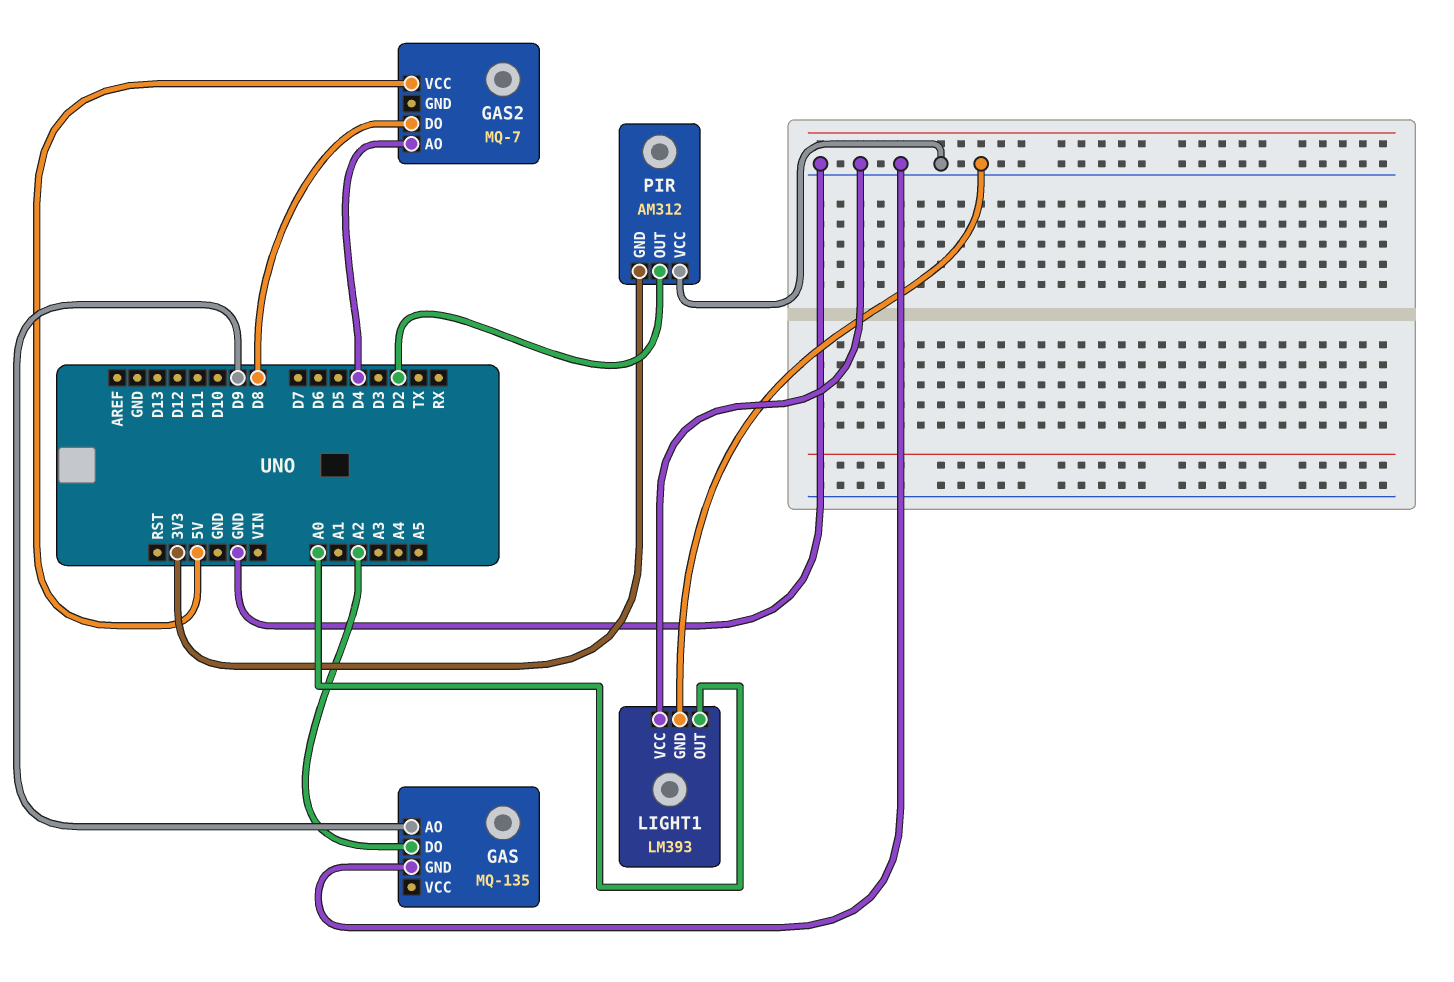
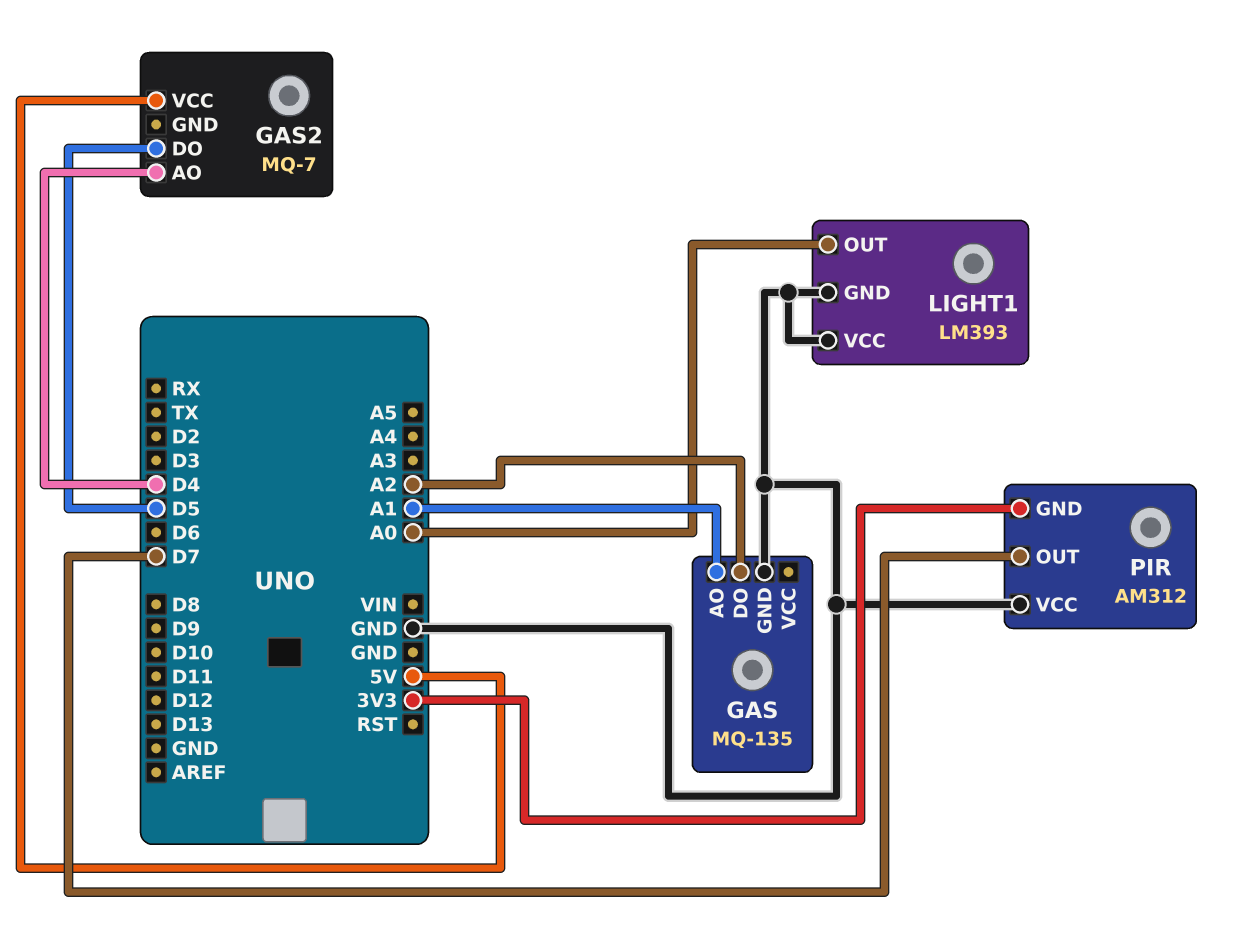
GAS pin AO: D9 -> A1
GAS2 pin DO: D8 -> D5
PIR pin OUT: D2 -> D7

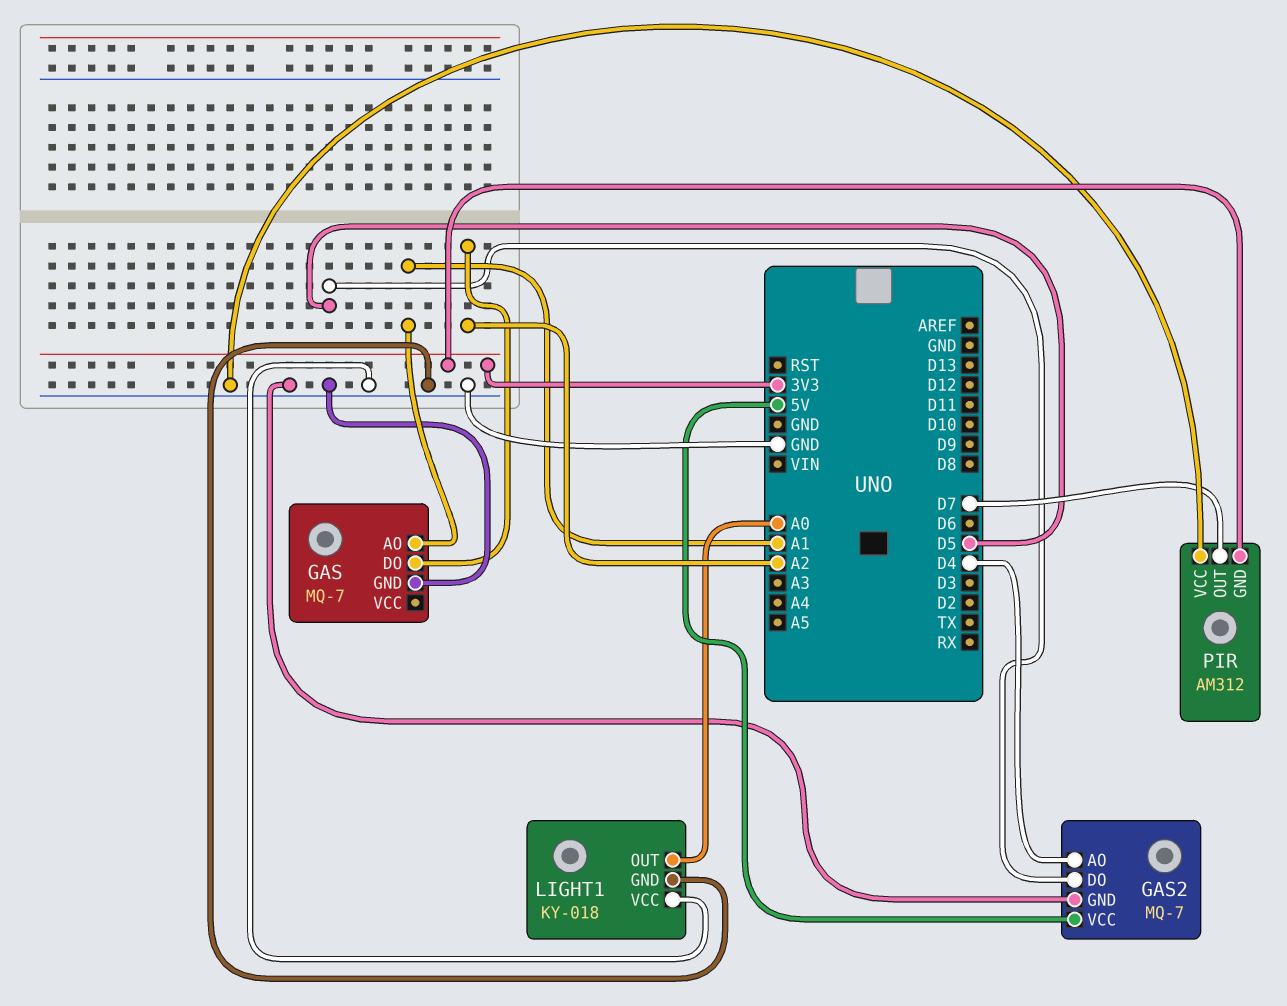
GAS: MQ-135 -> MQ-7
GAS2 pin GND: none -> GND
LIGHT1: LM393 -> KY-018

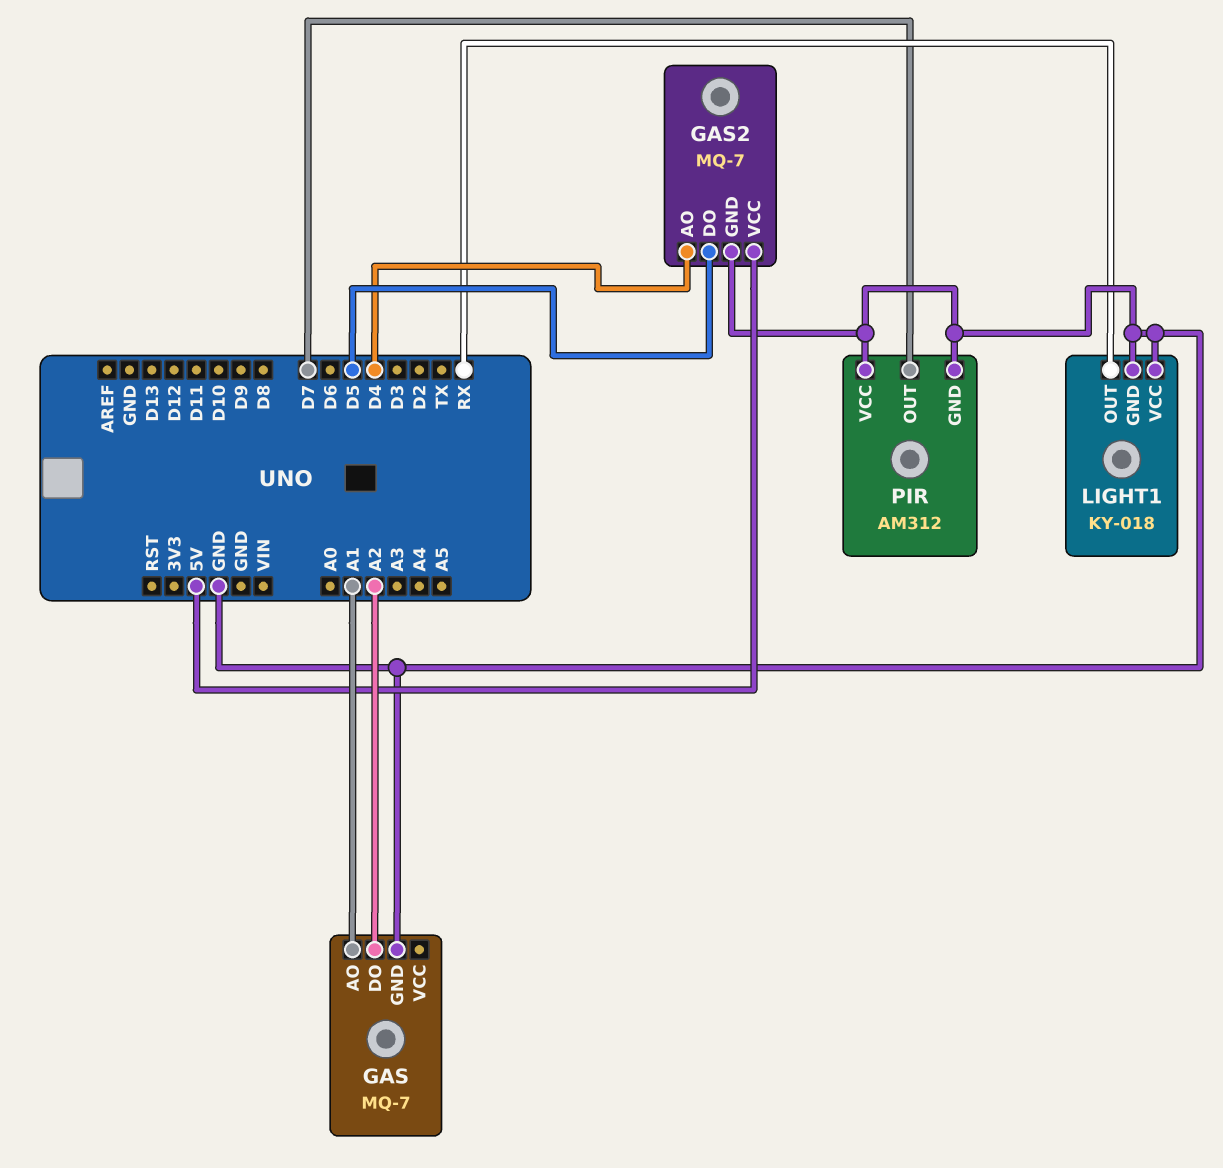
LIGHT1 pin OUT: A0 -> RX
PIR pin GND: 3V3 -> GND

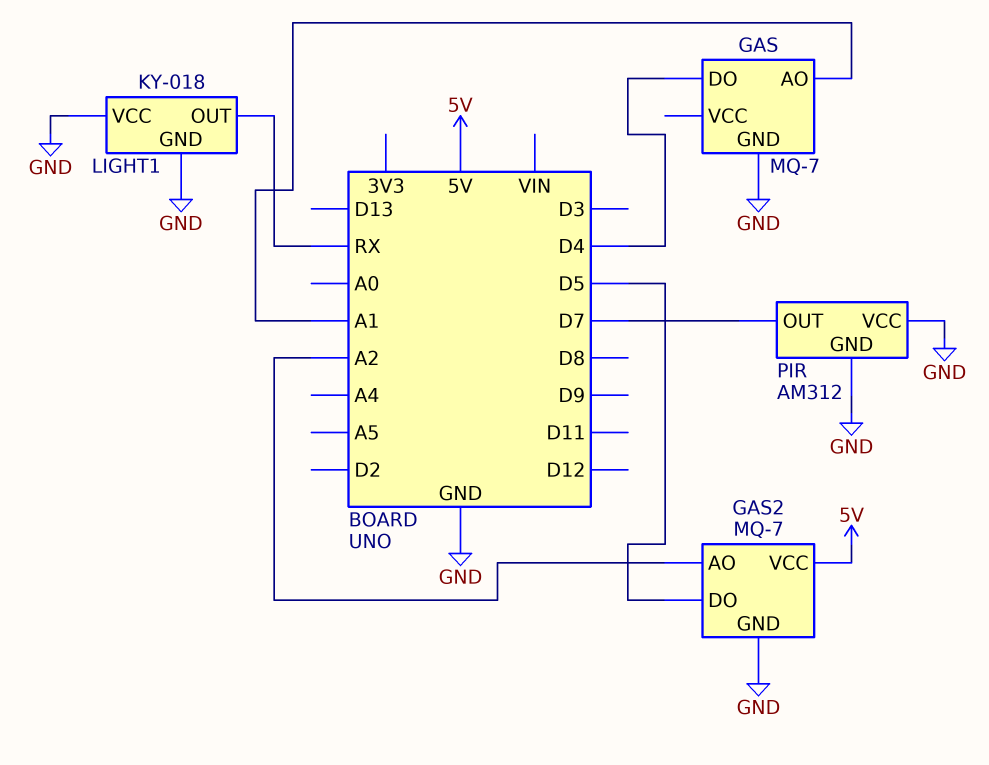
GAS pin DO: A2 -> D4
GAS2 pin AO: D4 -> A2

